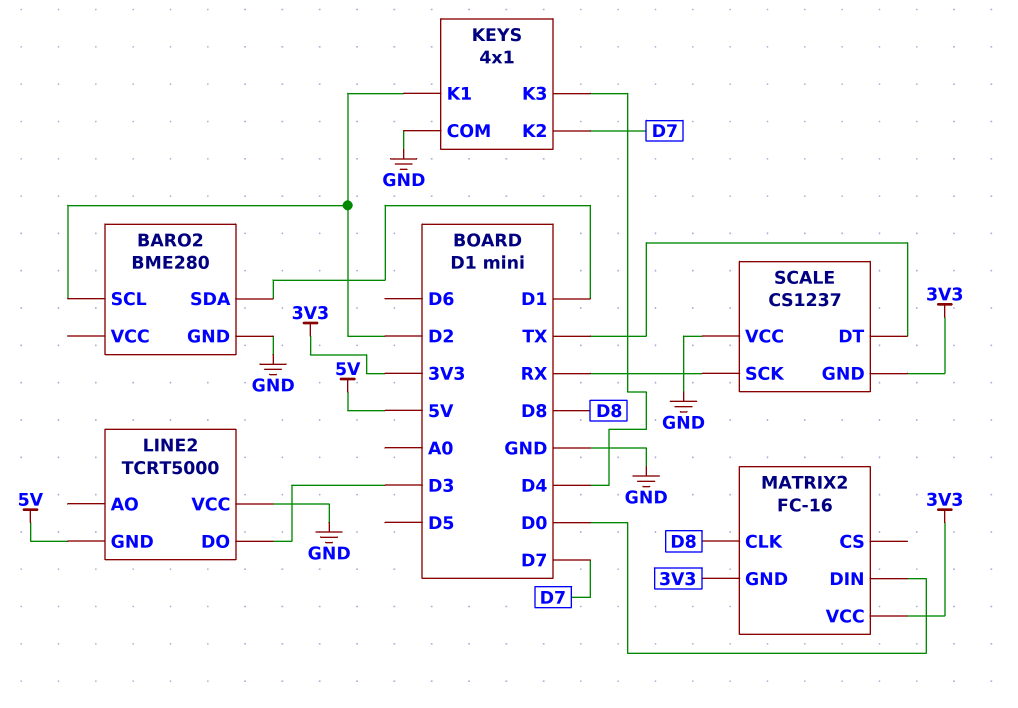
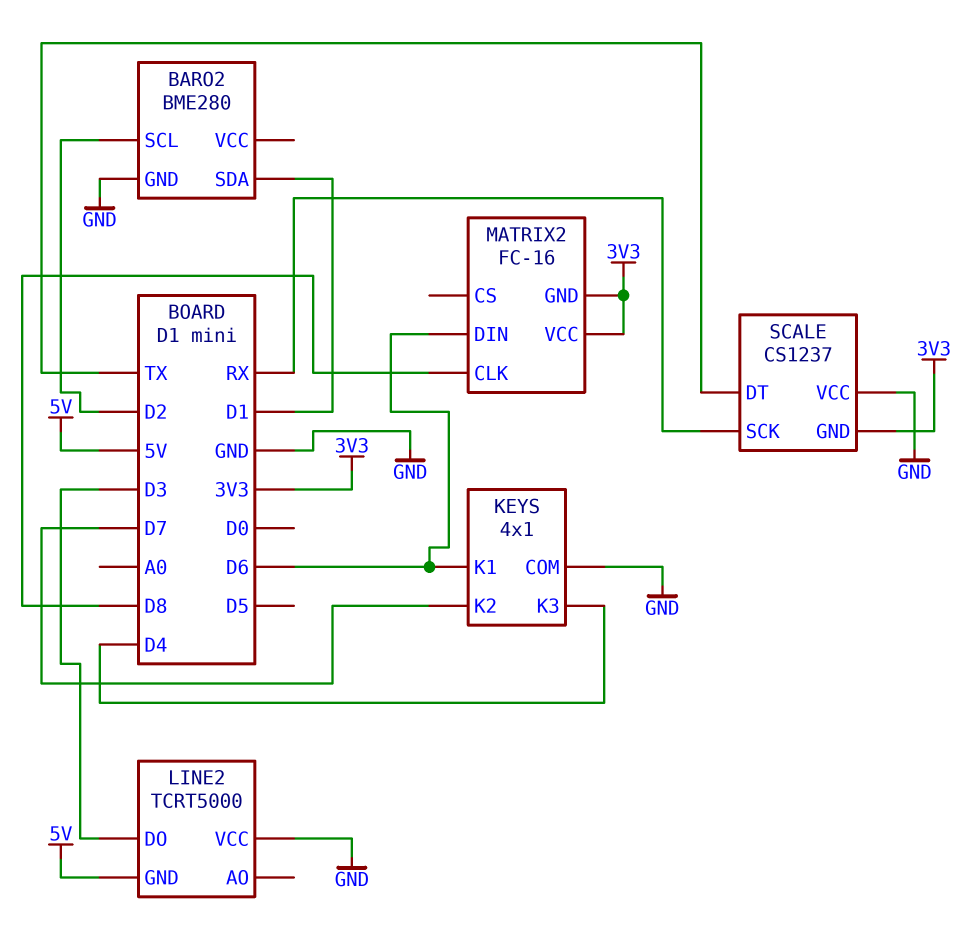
KEYS pin K1: D2 -> D6
MATRIX2 pin DIN: D0 -> D6

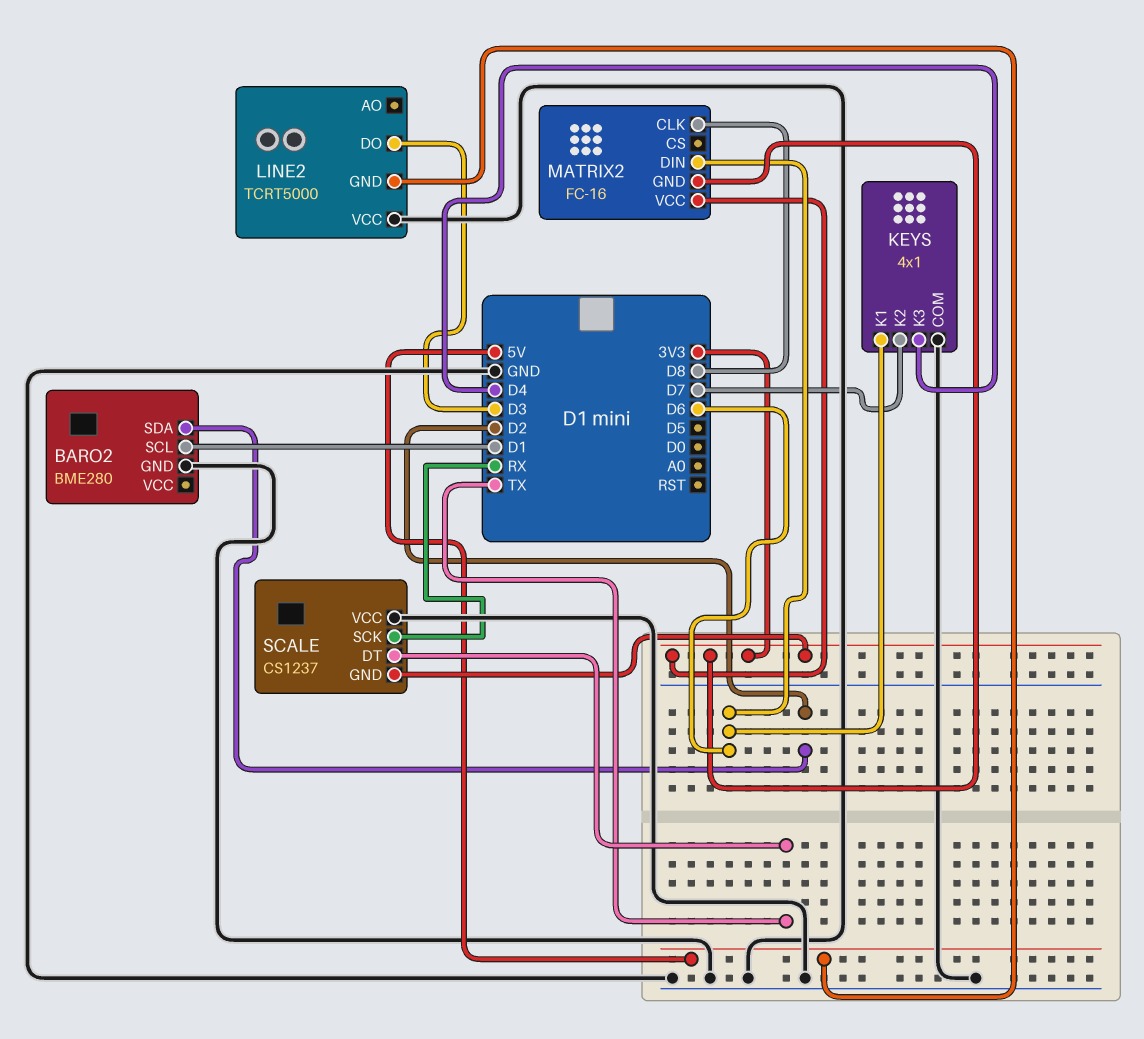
BARO2 pin SCL: D2 -> D1
BARO2 pin SDA: D1 -> D2

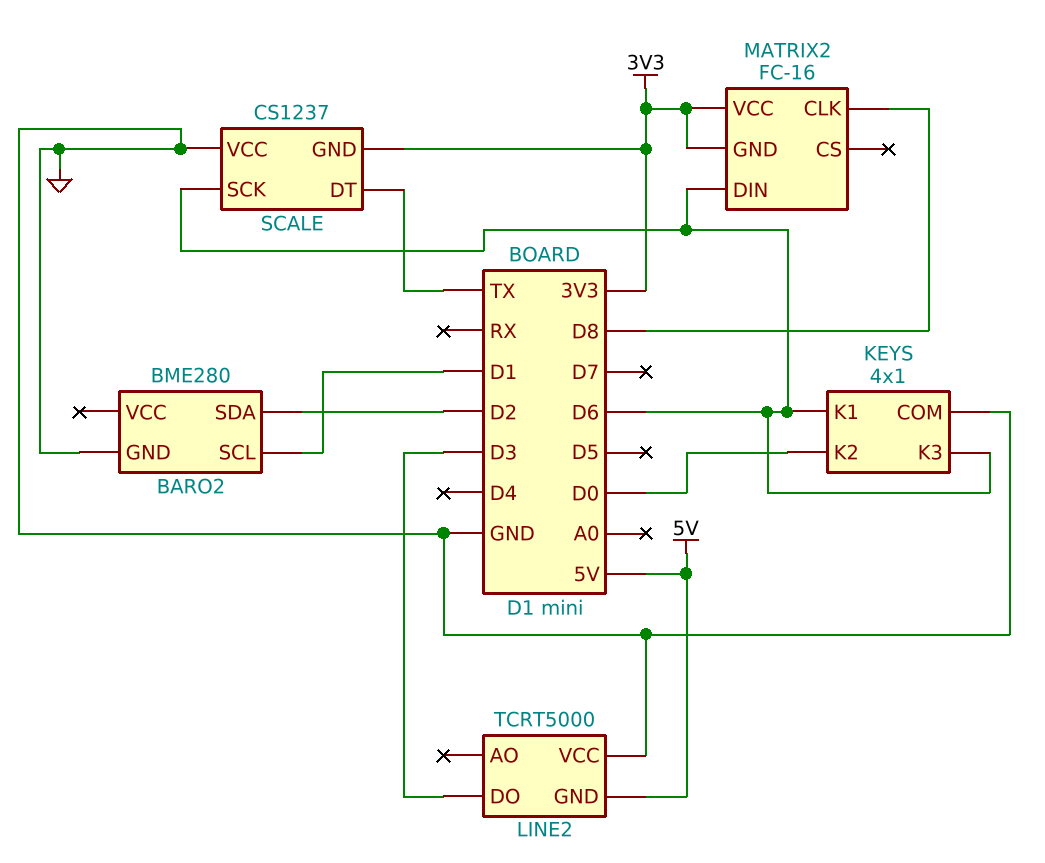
KEYS pin K2: D7 -> D0
KEYS pin K3: D4 -> D6
SCALE pin SCK: RX -> D6

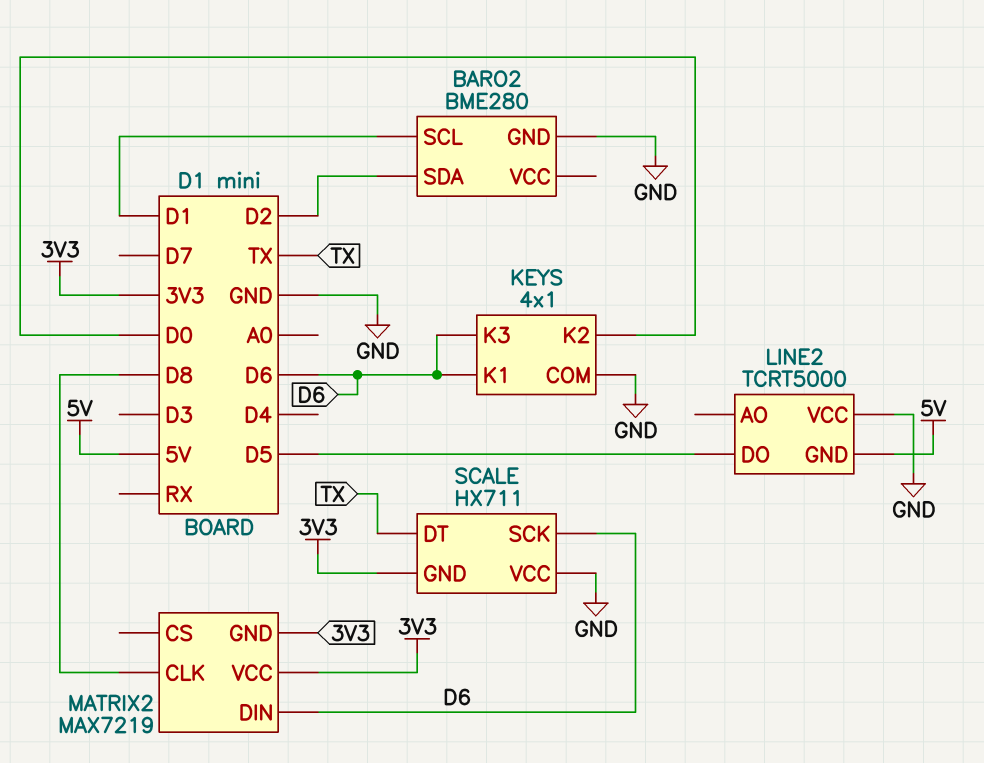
LINE2 pin DO: D3 -> D5
MATRIX2: FC-16 -> MAX7219
SCALE: CS1237 -> HX711

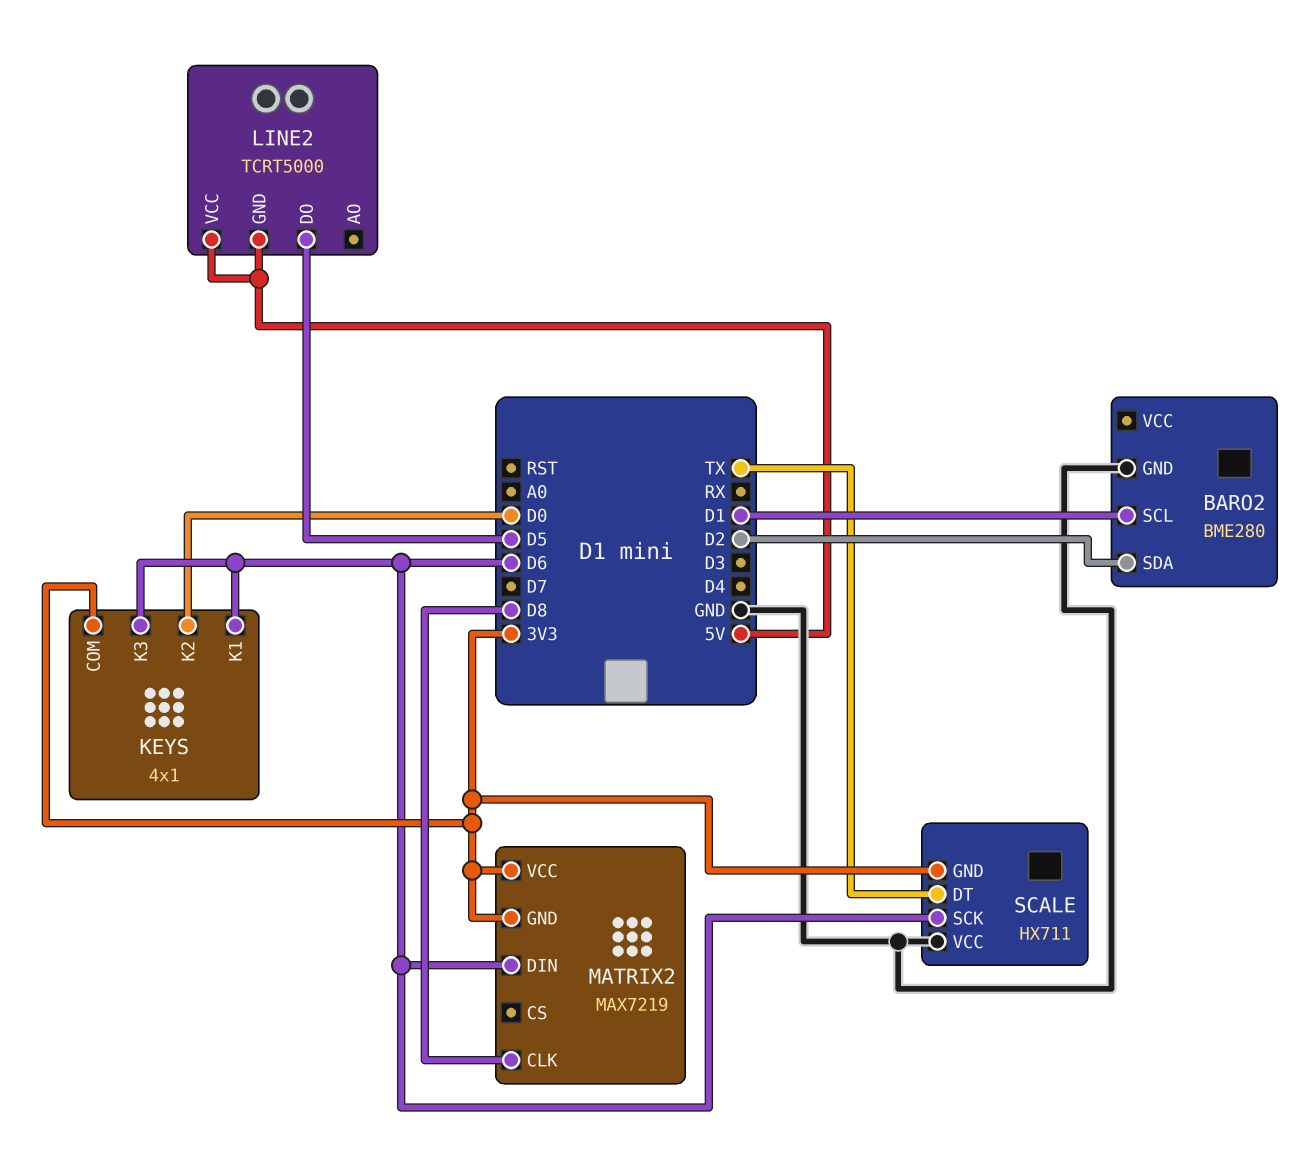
KEYS pin COM: GND -> 3V3
LINE2 pin VCC: GND -> 5V

